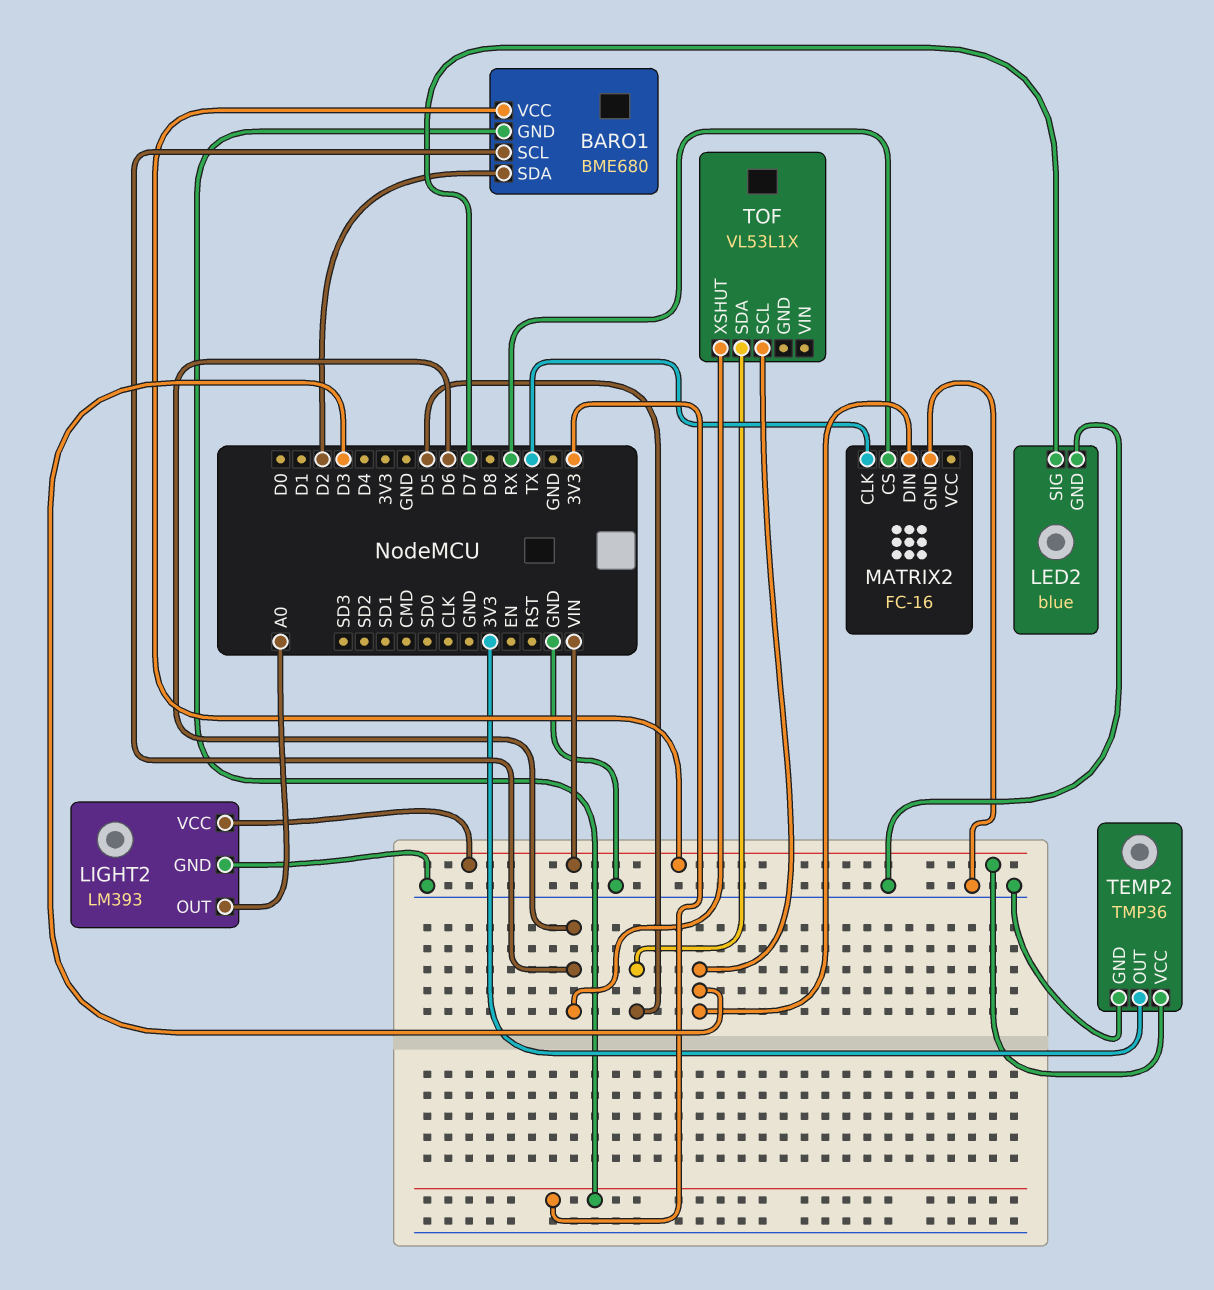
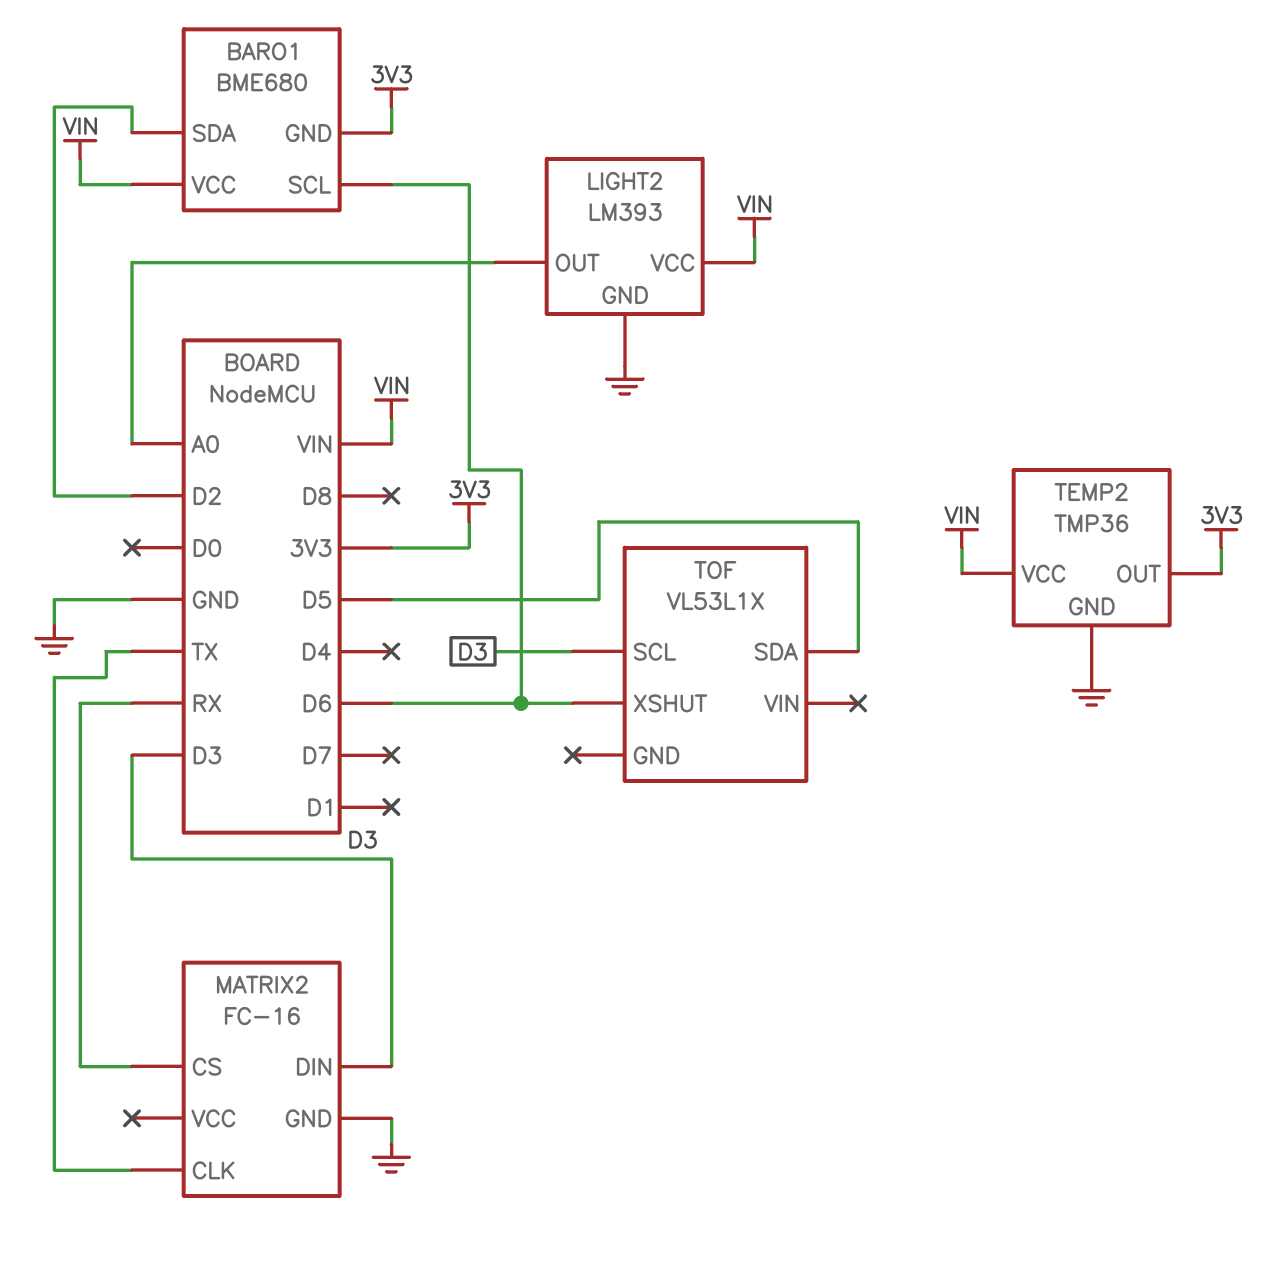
LED2: blue -> none
LED2 pin GND: GND -> none
LED2 pin SIG: D7 -> none

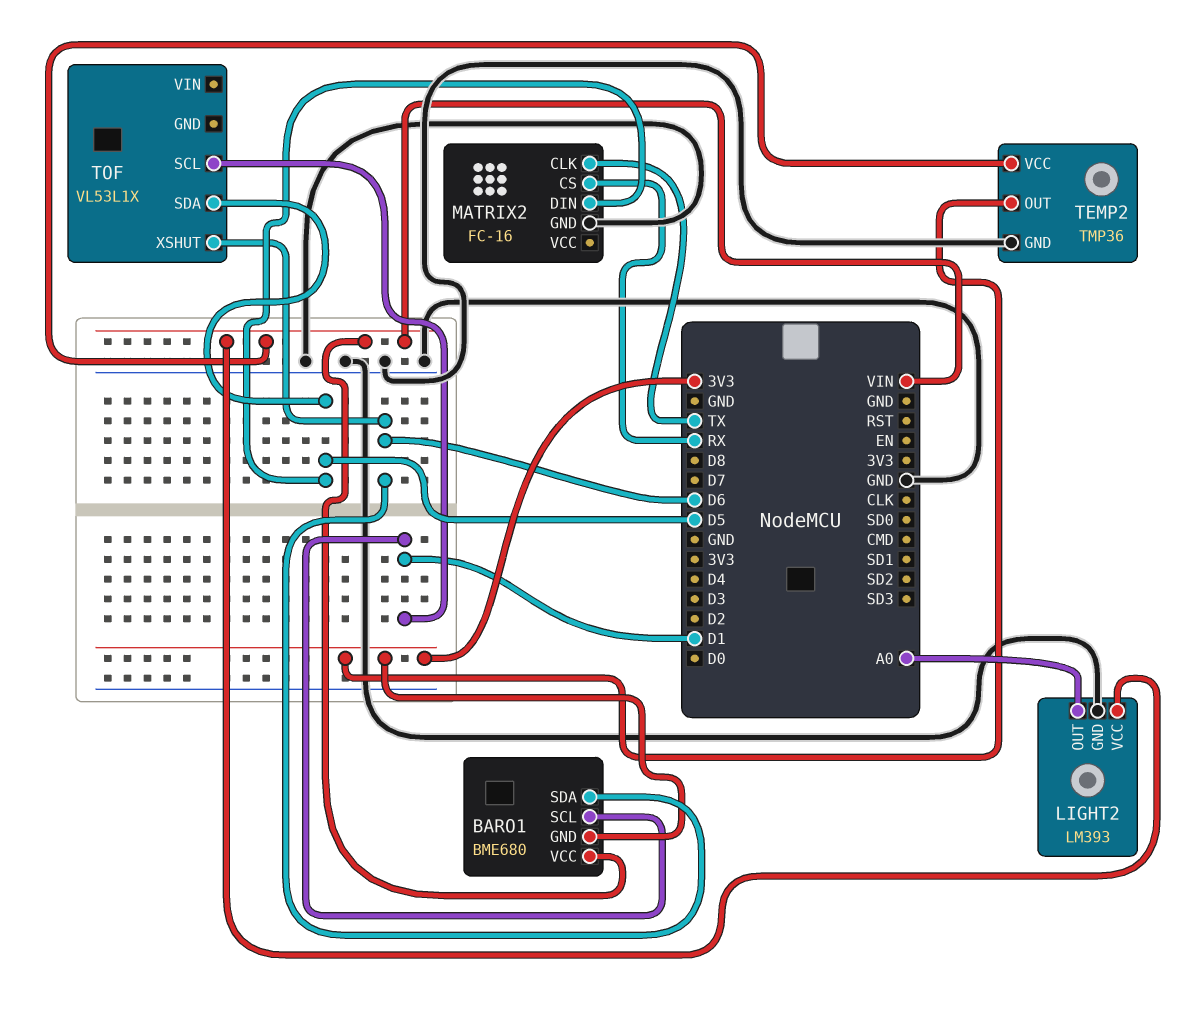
BARO1 pin SCL: D6 -> D1
BARO1 pin SDA: D2 -> D6
MATRIX2 pin DIN: D3 -> D5
TOF pin SCL: D3 -> D1

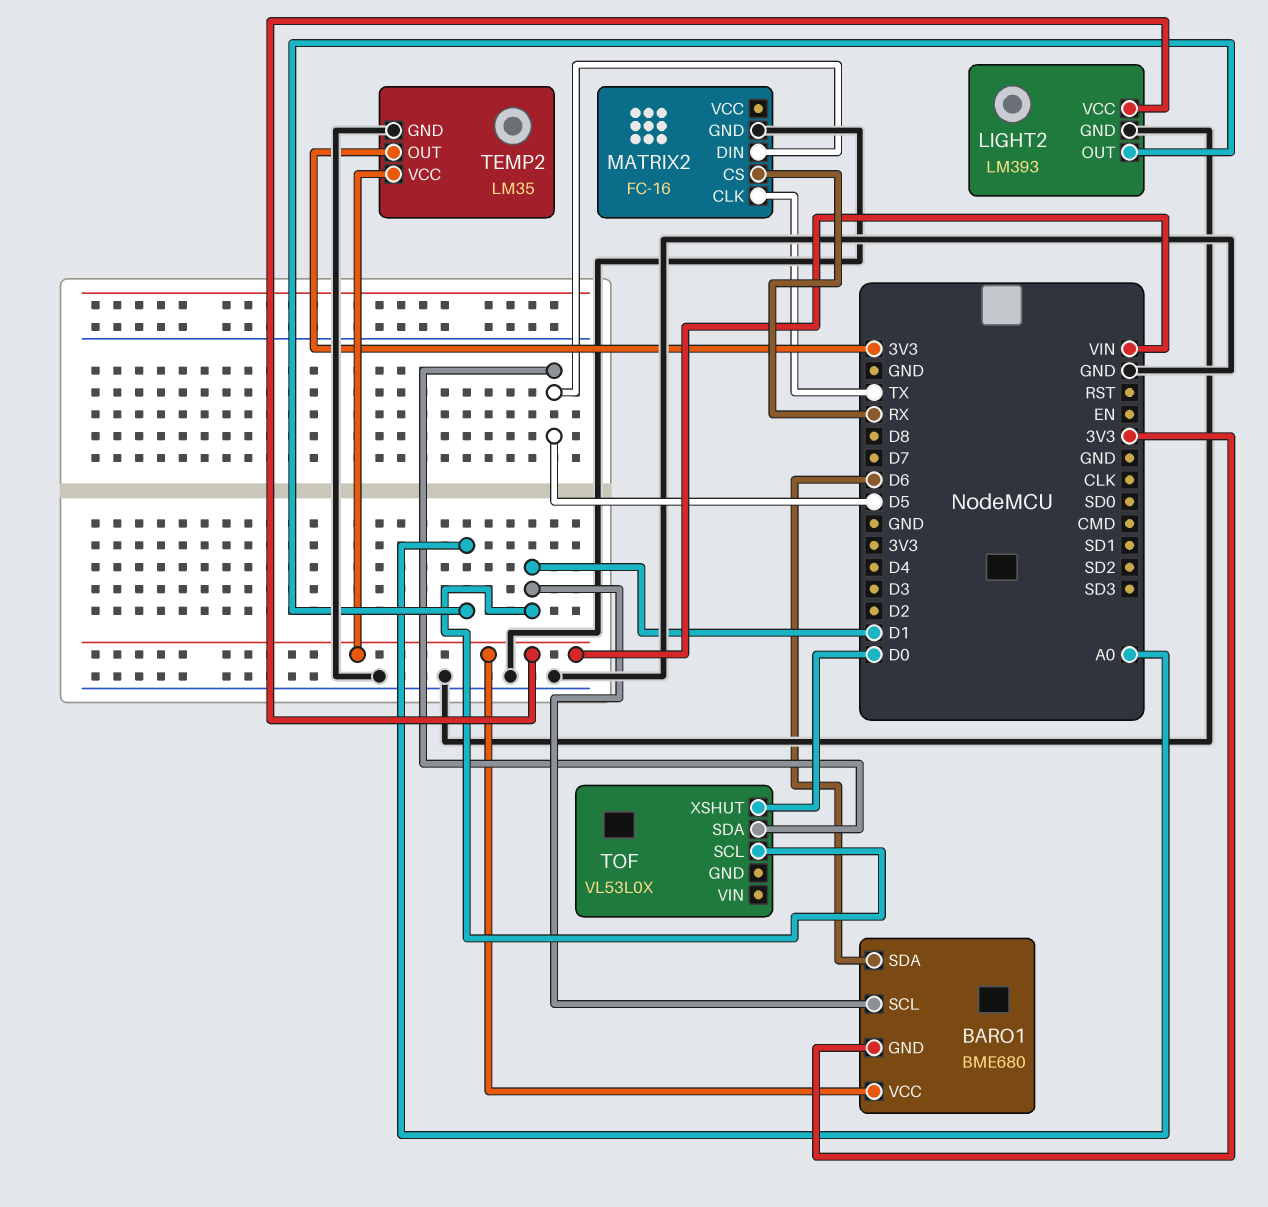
TEMP2: TMP36 -> LM35
TOF: VL53L1X -> VL53L0X
TOF pin XSHUT: D6 -> D0

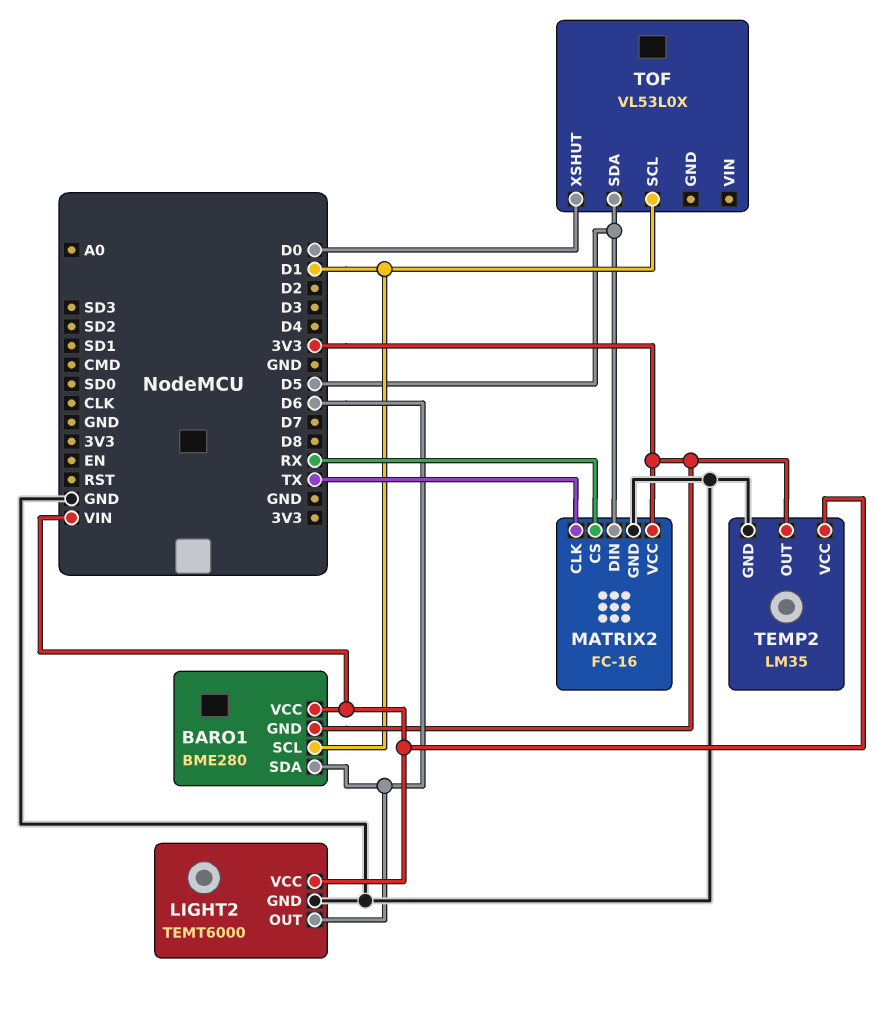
BARO1: BME680 -> BME280
LIGHT2: LM393 -> TEMT6000
LIGHT2 pin OUT: A0 -> D6
MATRIX2 pin VCC: none -> 3V3

